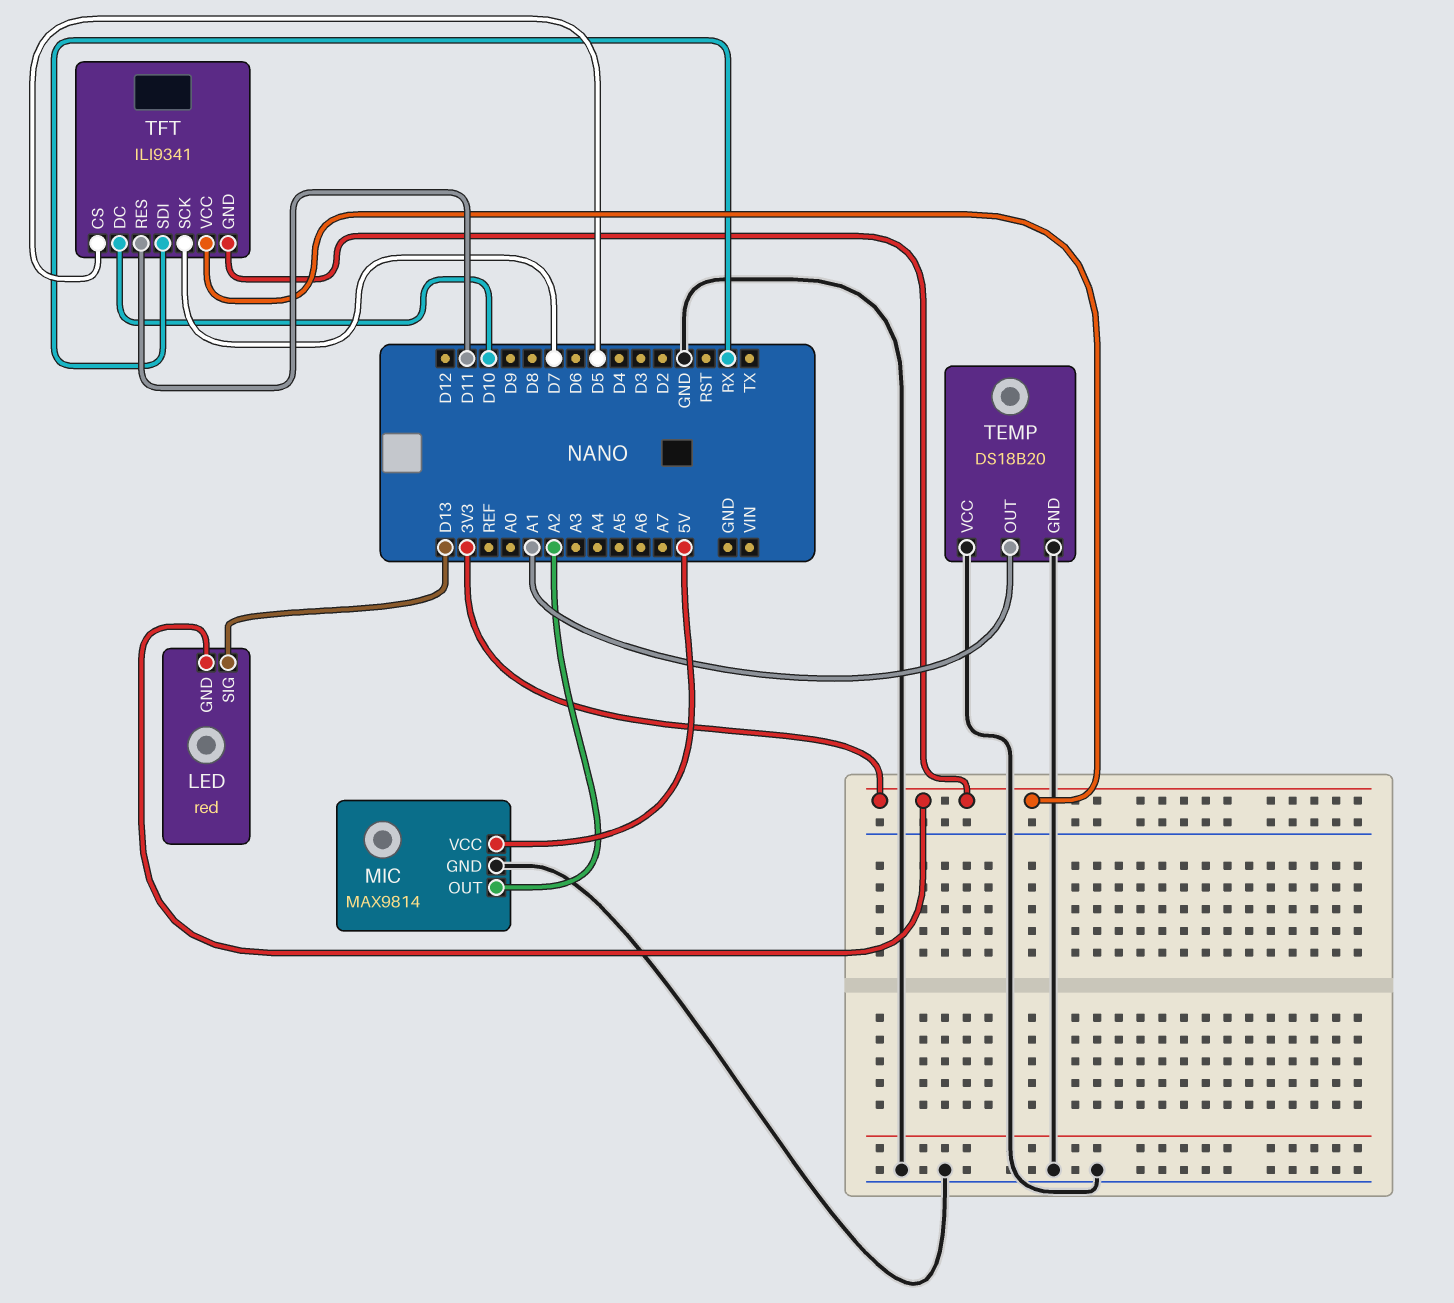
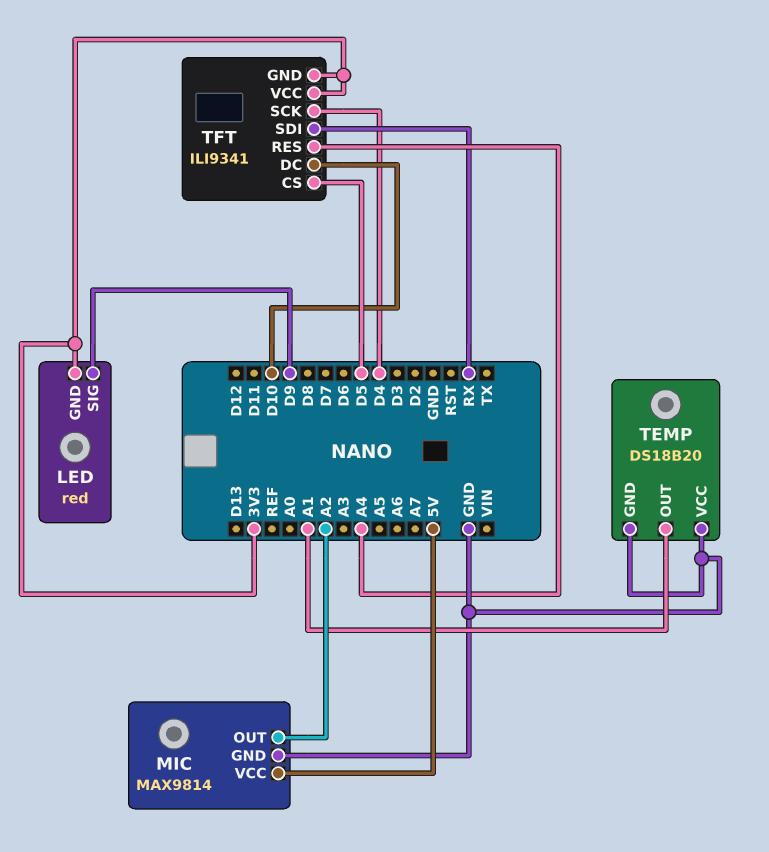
LED pin SIG: D13 -> D9
TFT pin RES: D11 -> A4
TFT pin SCK: D7 -> D4

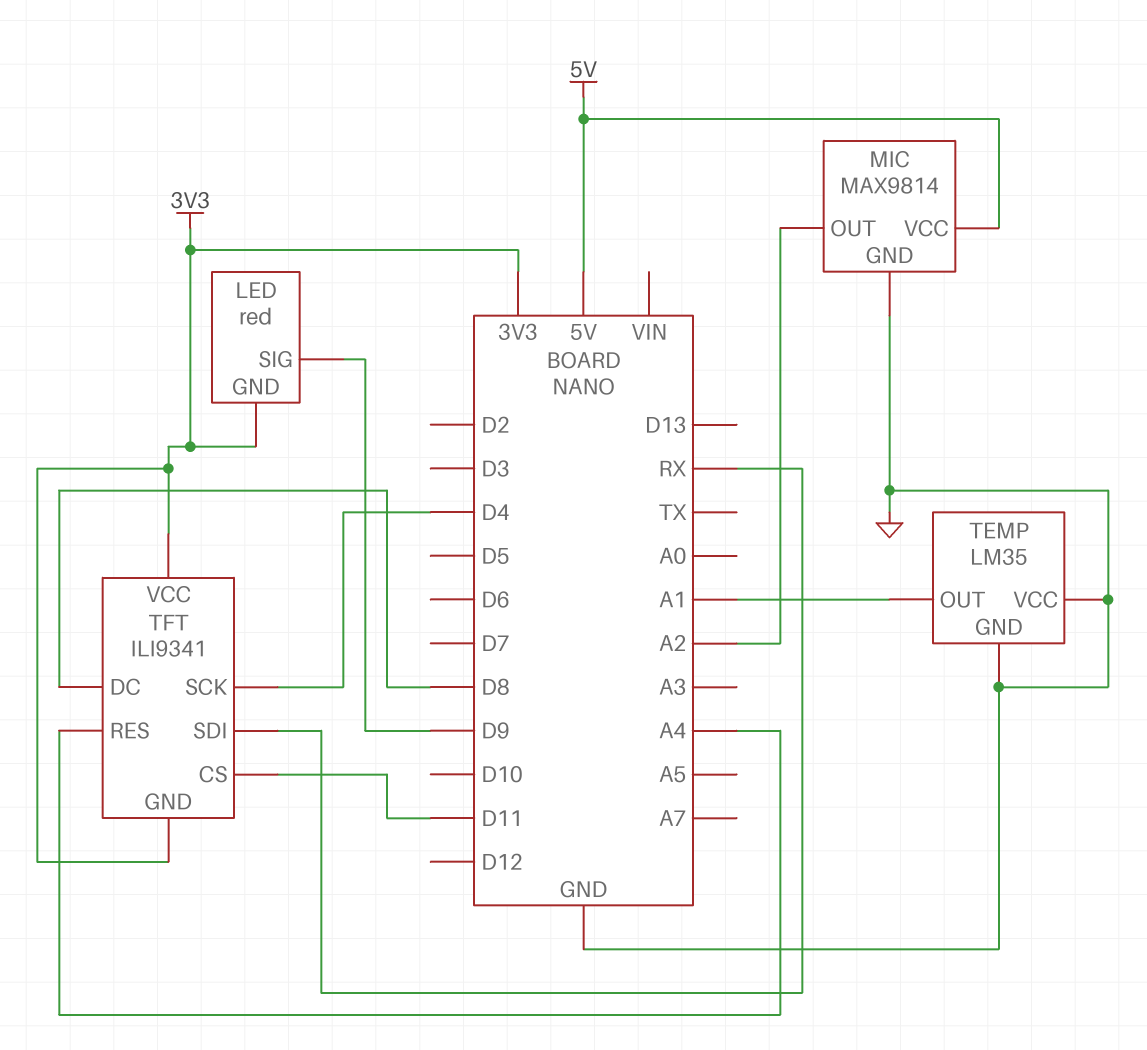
TEMP: DS18B20 -> LM35
TFT pin CS: D5 -> D11
TFT pin DC: D10 -> D8

